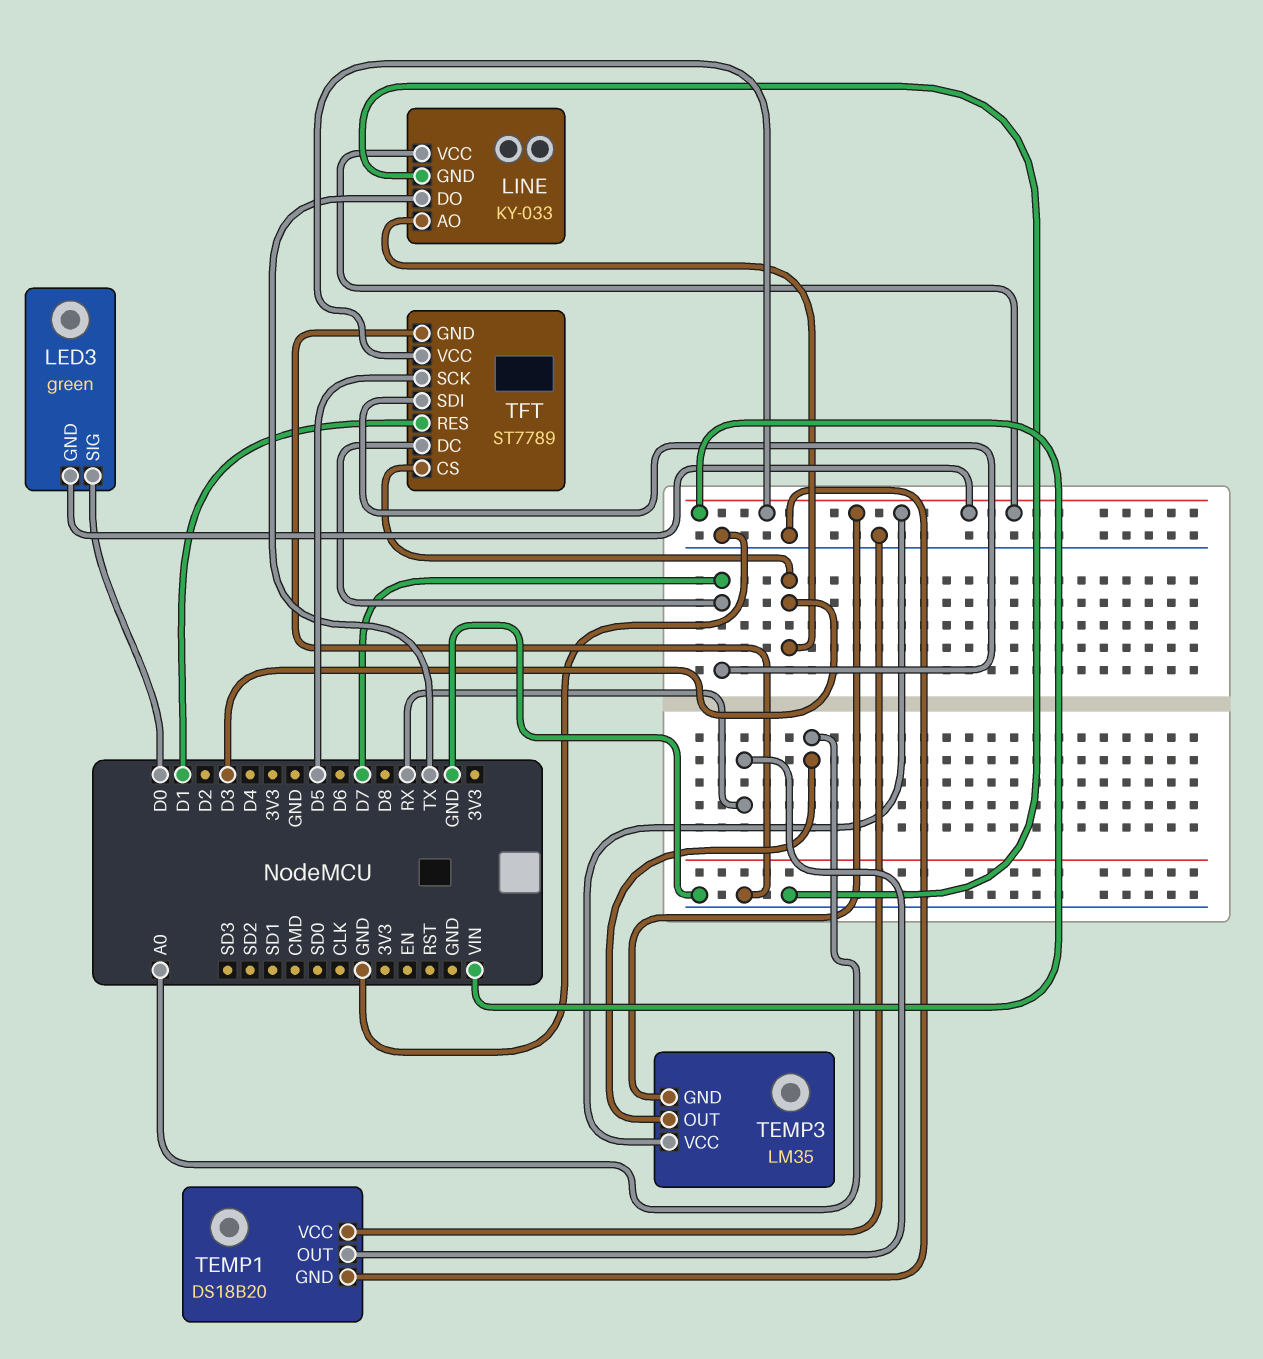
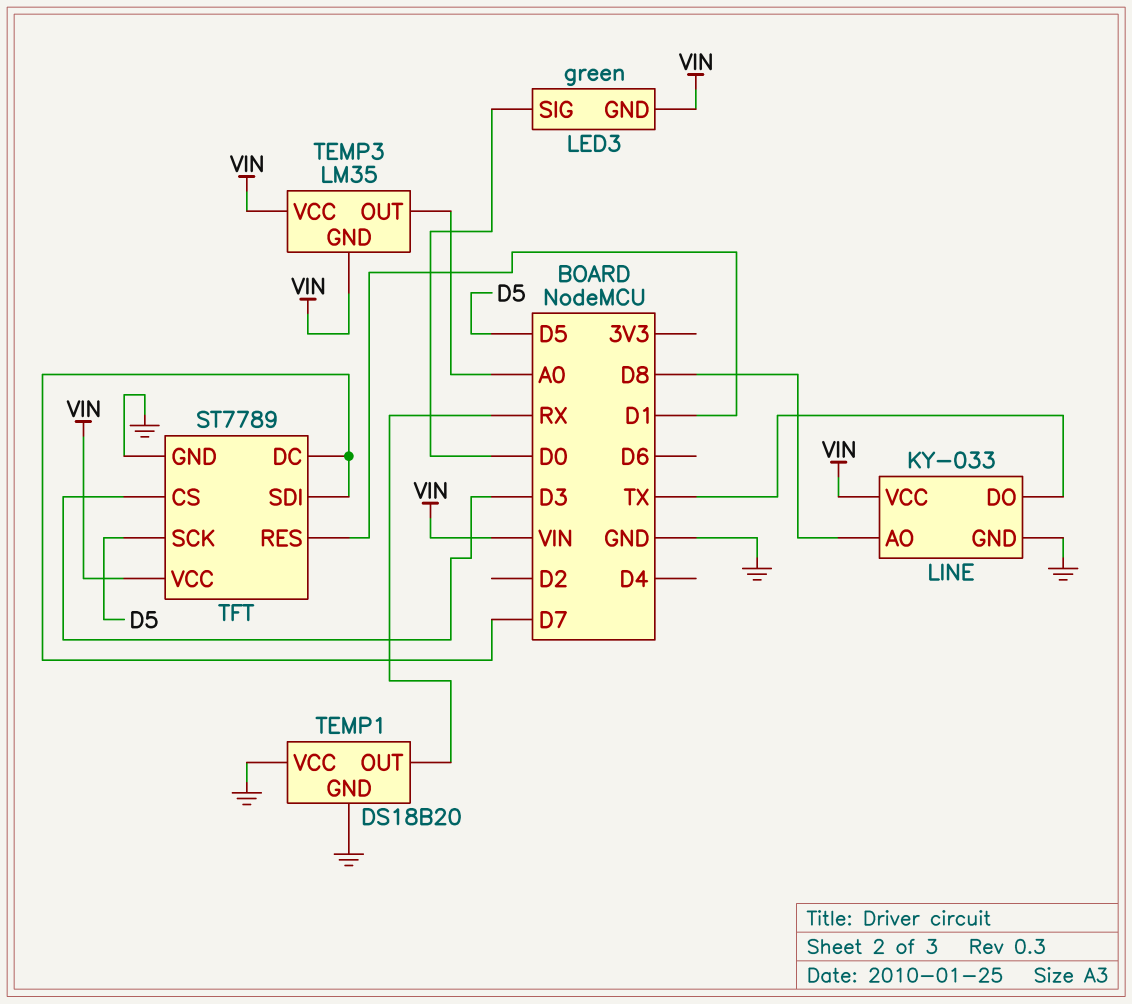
LINE pin AO: D3 -> D8

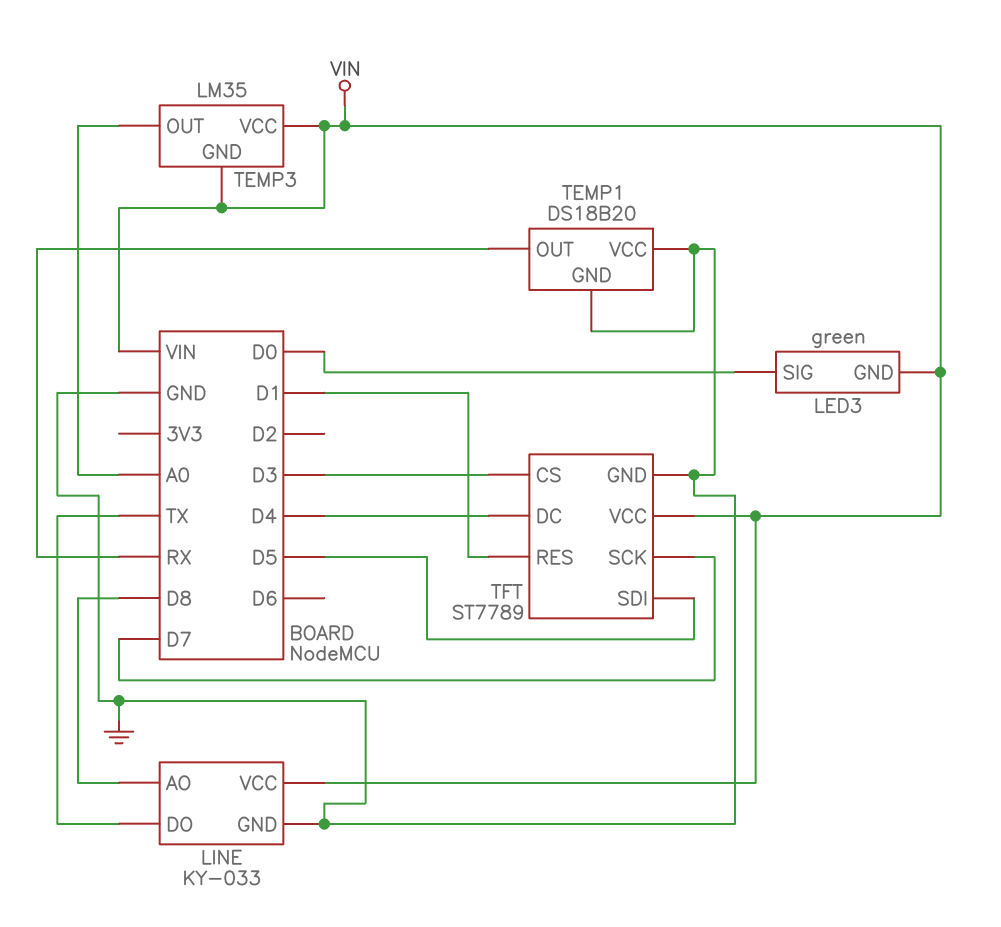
TFT pin DC: D7 -> D4
TFT pin SCK: D5 -> D7
TFT pin SDI: D7 -> D5

